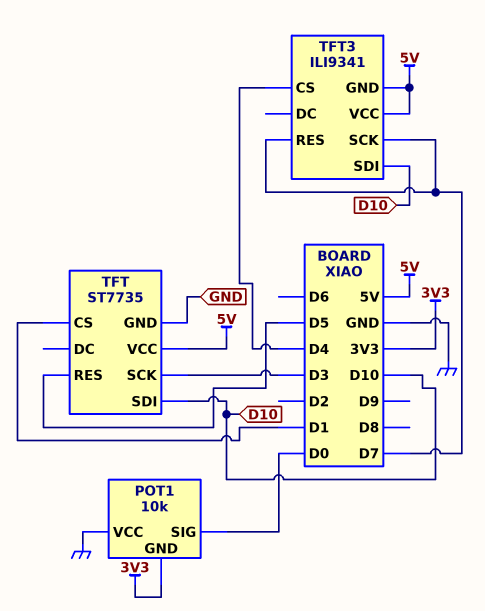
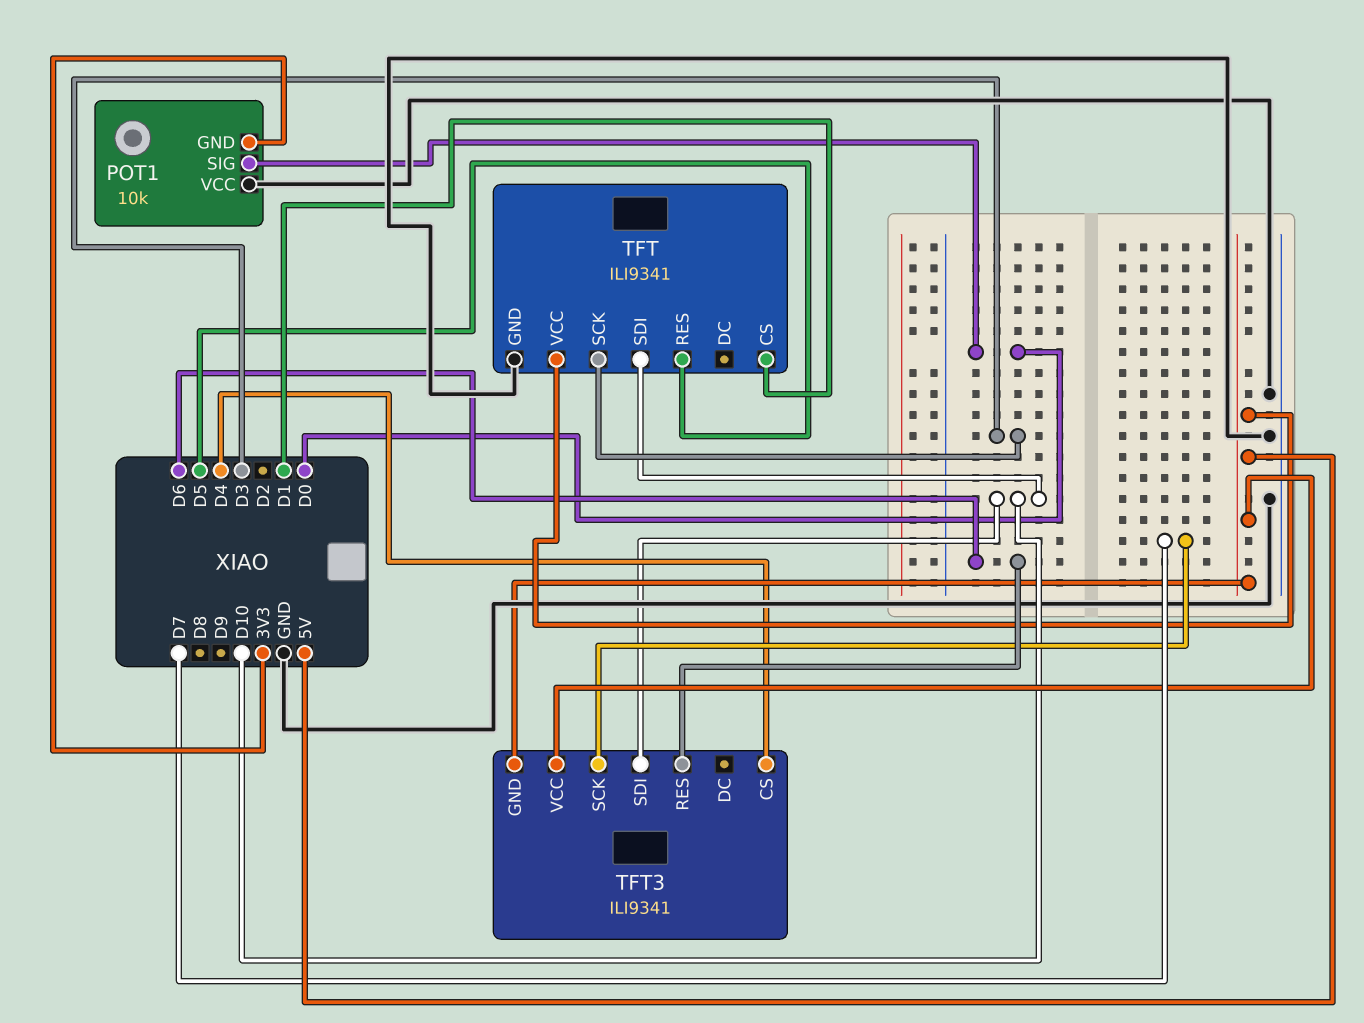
TFT: ST7735 -> ILI9341
TFT3 pin RES: D7 -> D6

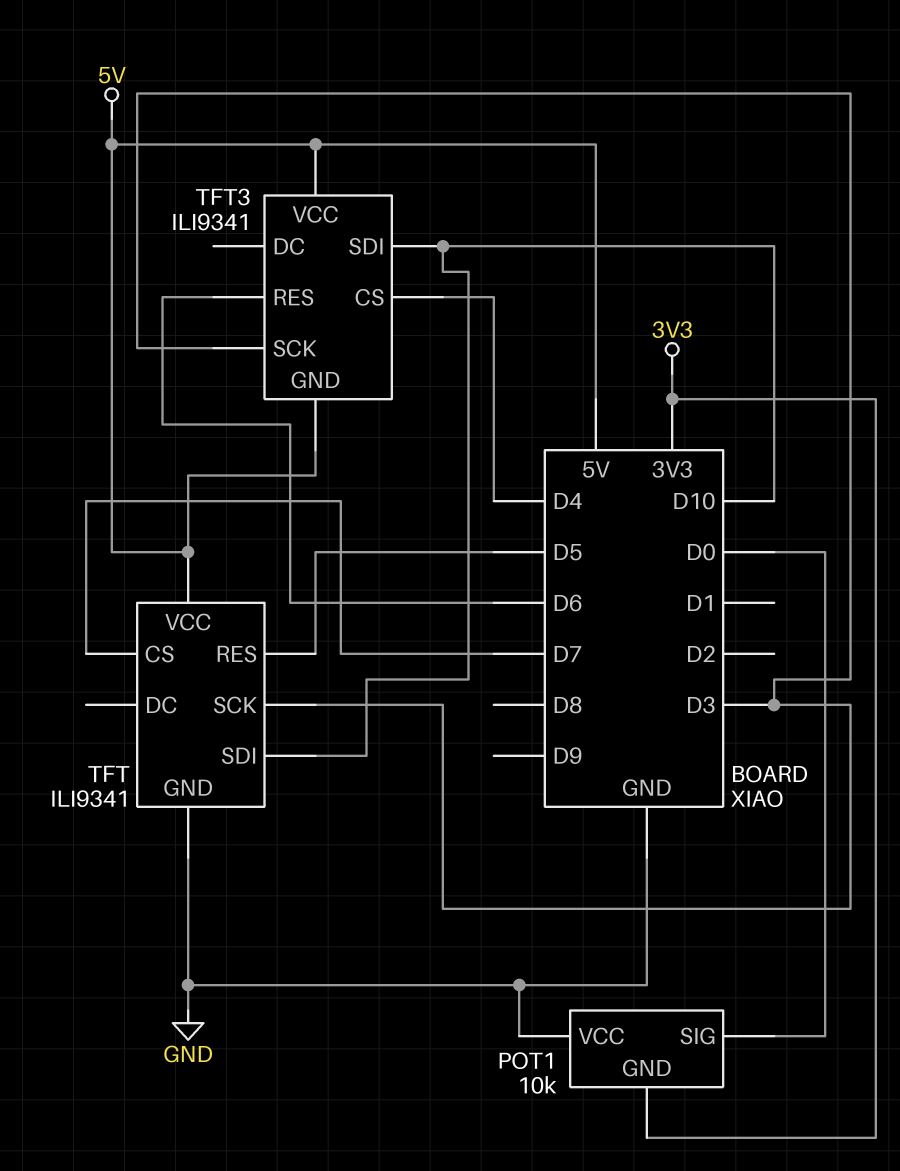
TFT pin CS: D1 -> D7
TFT3 pin SCK: D7 -> D3

